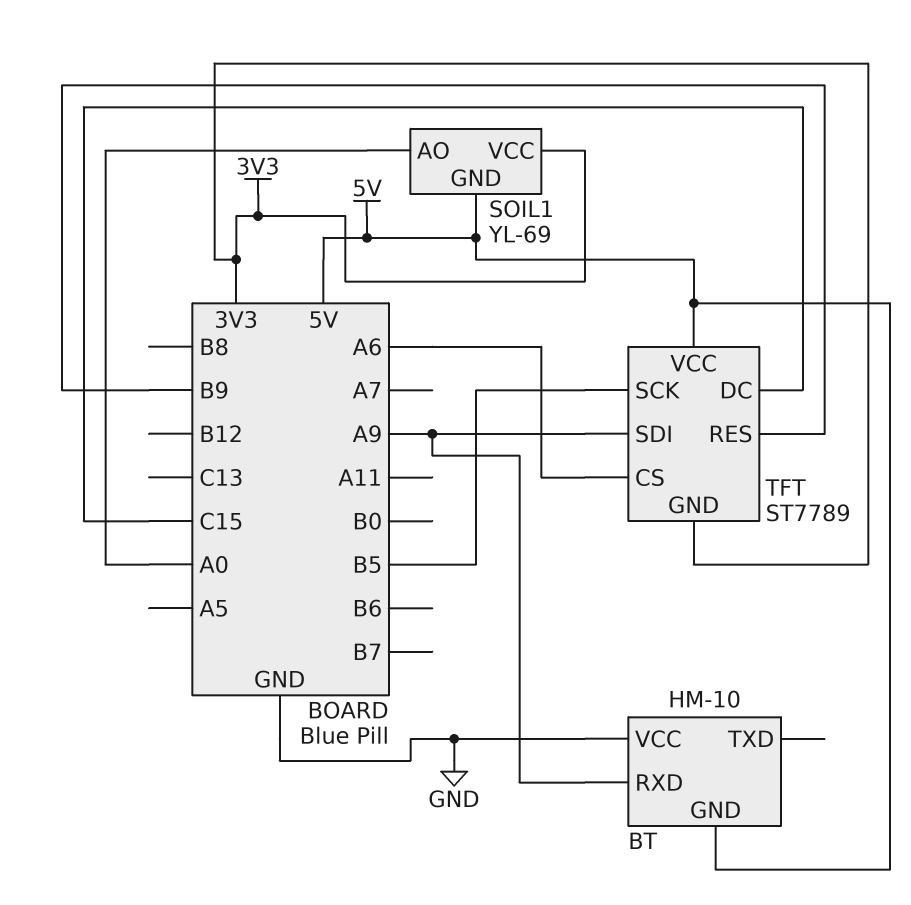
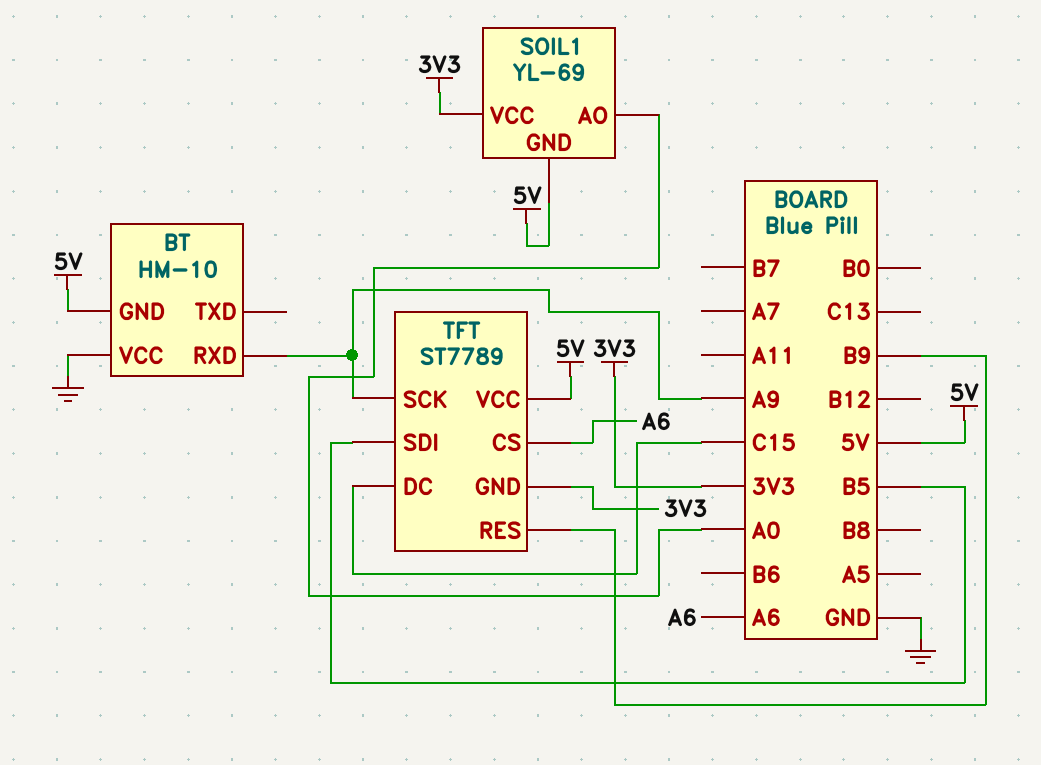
TFT pin SCK: B5 -> A9
TFT pin SDI: A9 -> B5

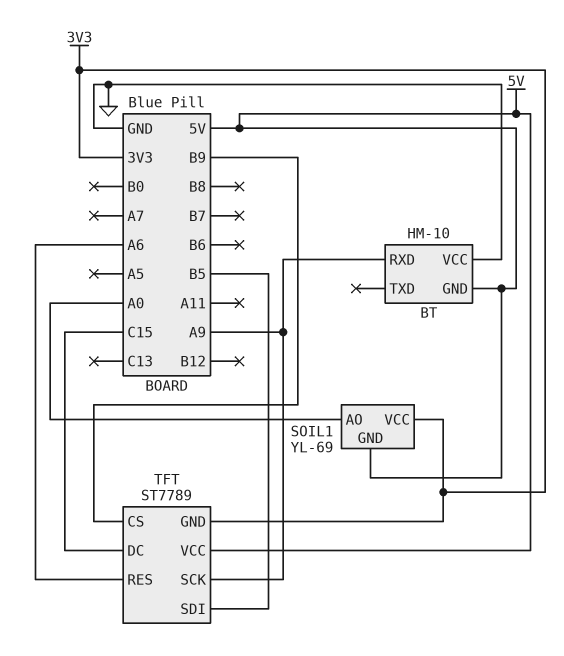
TFT pin CS: A6 -> B9
TFT pin RES: B9 -> A6

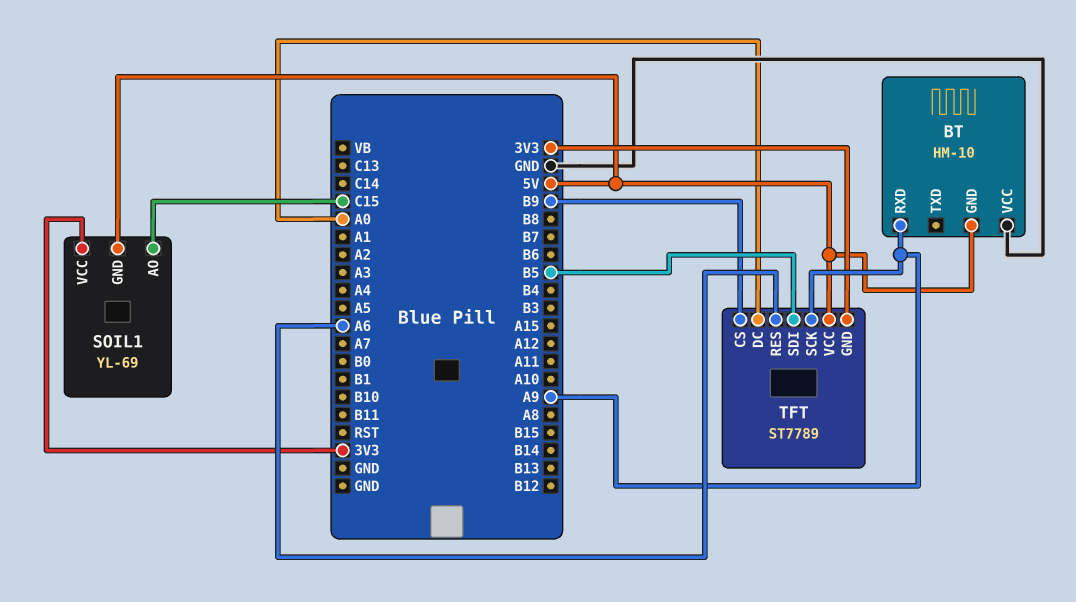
SOIL1 pin AO: A0 -> C15
TFT pin DC: C15 -> A0

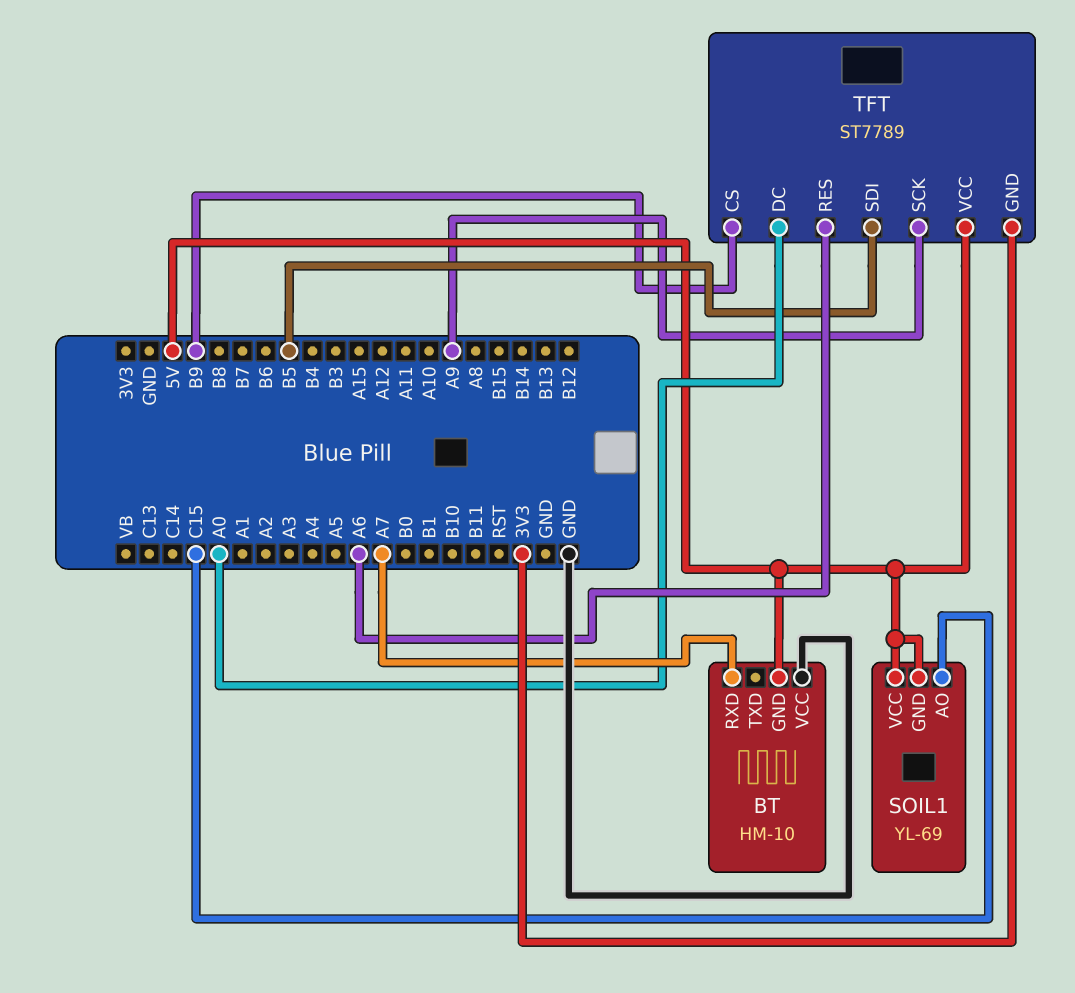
BT pin RXD: A9 -> A7
SOIL1 pin VCC: 3V3 -> 5V

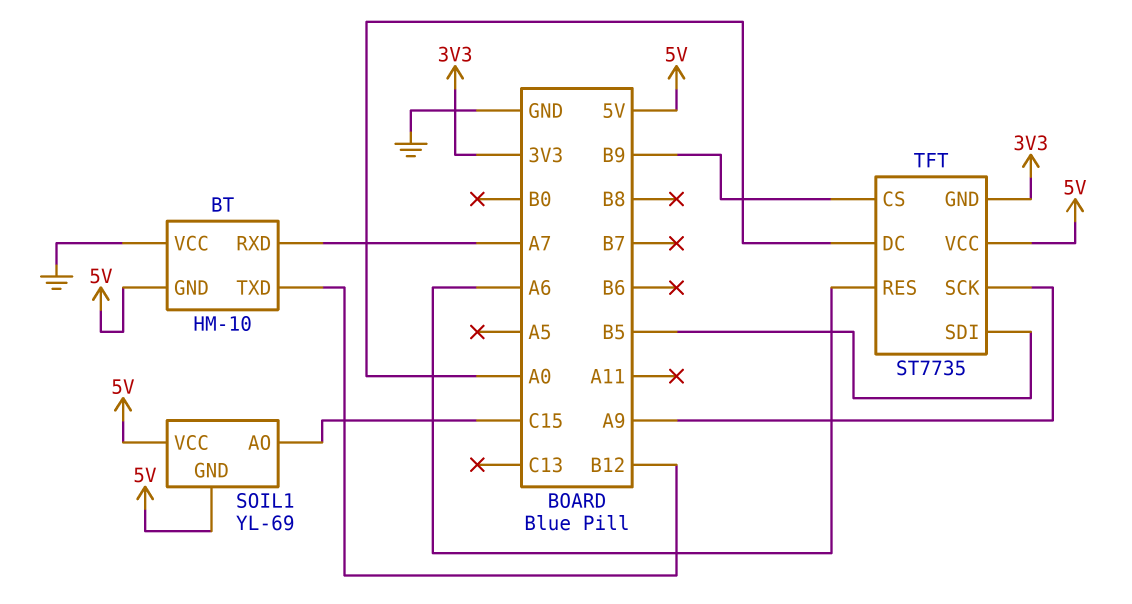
BT pin TXD: none -> B12
TFT: ST7789 -> ST7735

